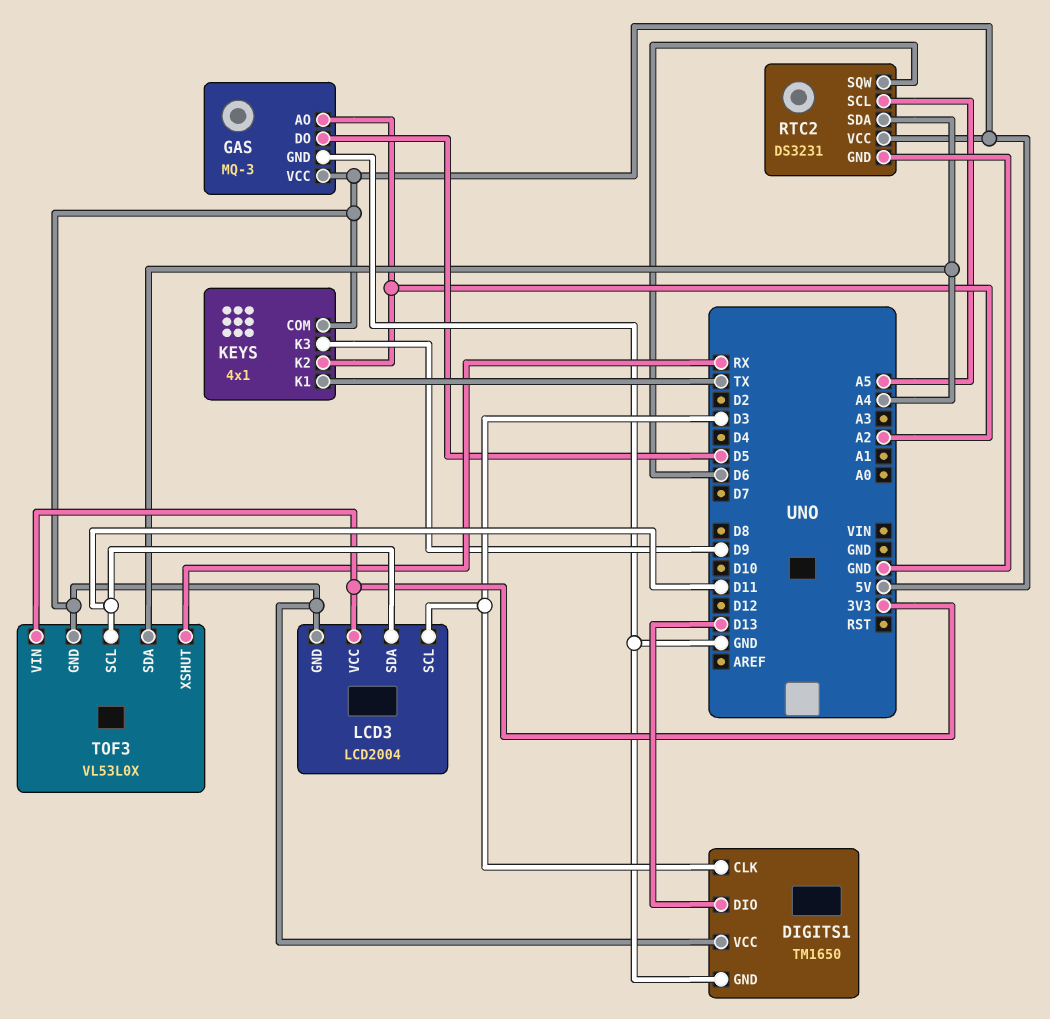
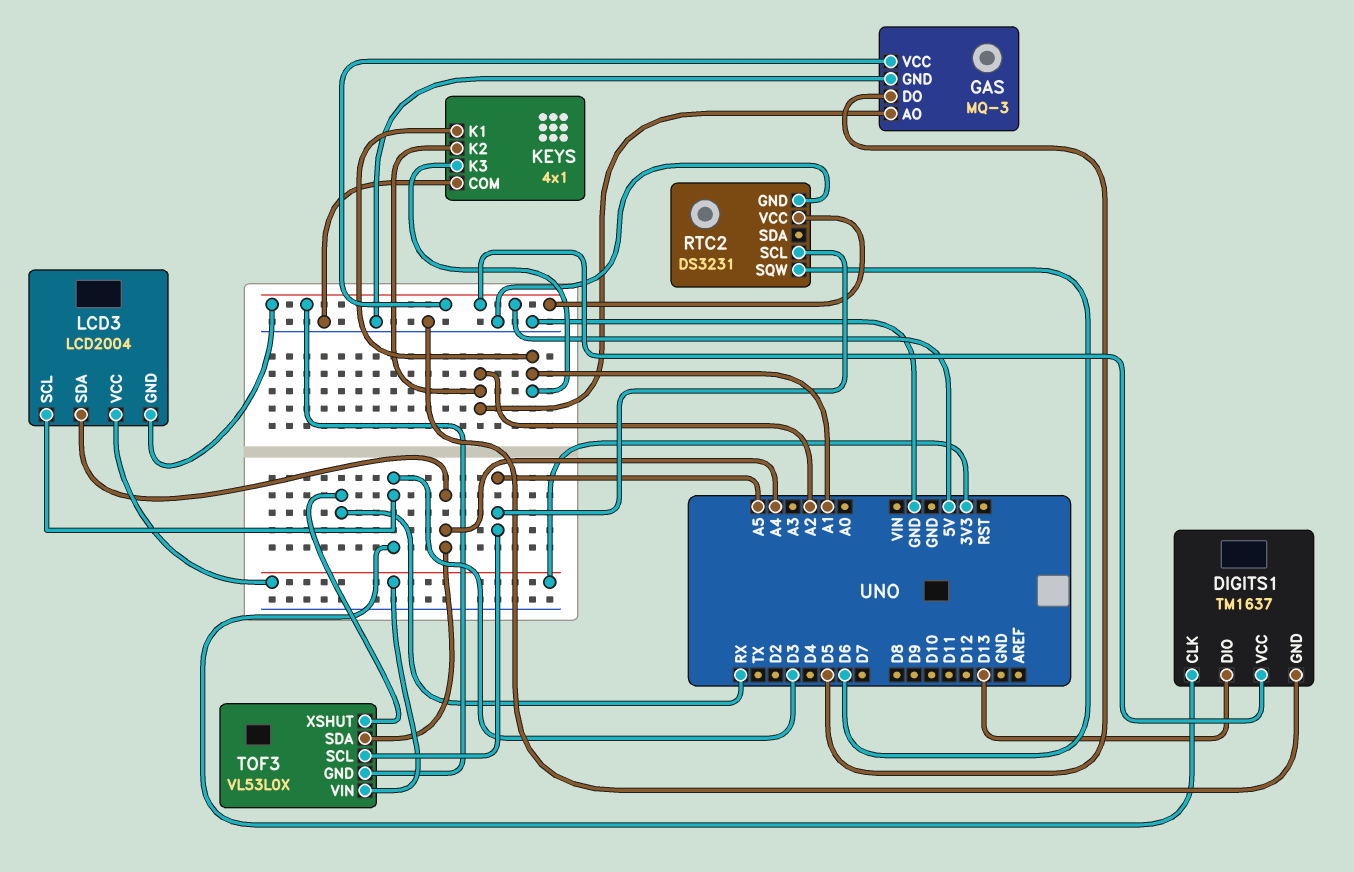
DIGITS1: TM1650 -> TM1637
KEYS pin COM: 5V -> GND
KEYS pin K1: TX -> A1
KEYS pin K3: D9 -> A1
LCD3 pin SDA: D11 -> A4
RTC2 pin SDA: A4 -> none
TOF3 pin SCL: D11 -> A5

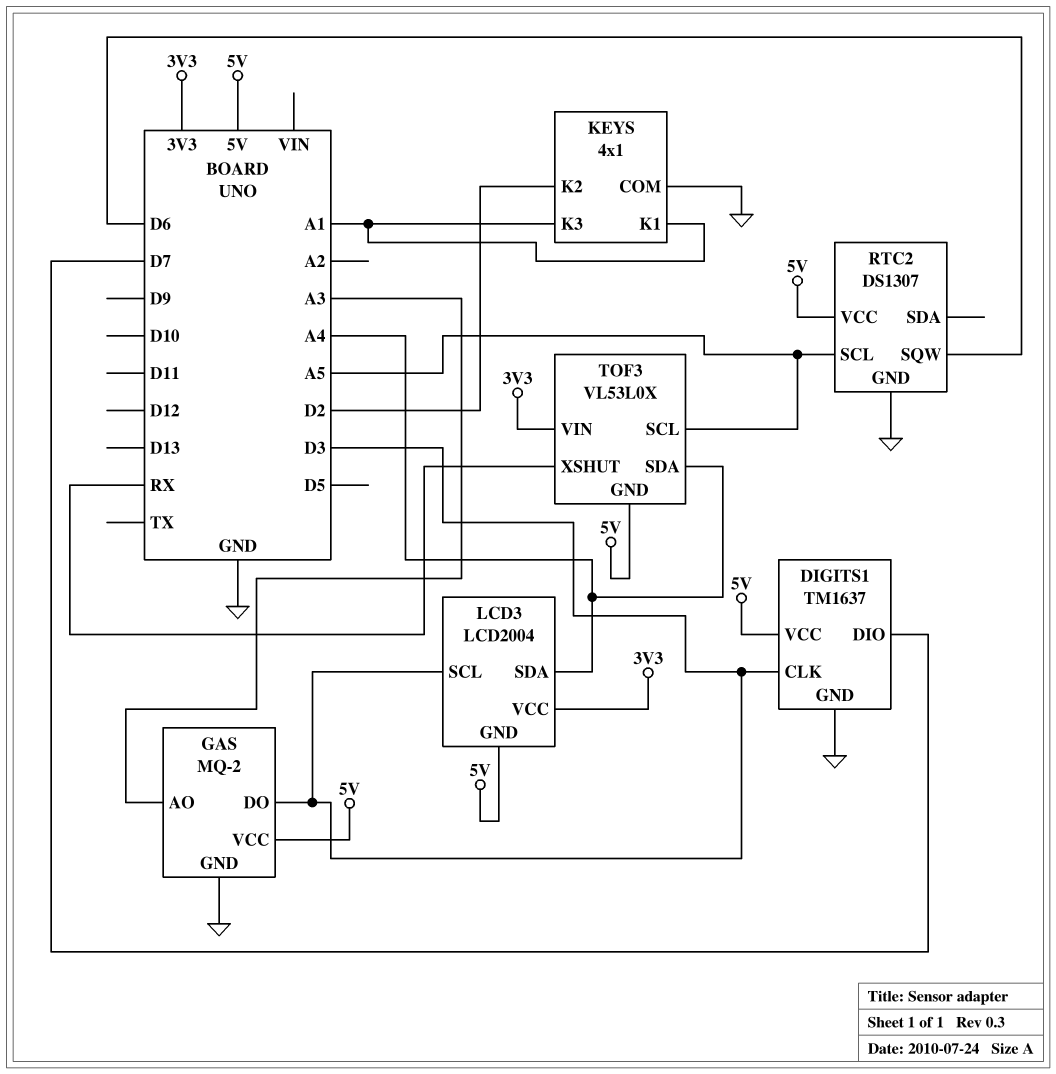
DIGITS1 pin DIO: D13 -> D7
GAS: MQ-3 -> MQ-2
GAS pin AO: A2 -> A3
GAS pin DO: D5 -> D3
KEYS pin K2: A2 -> D2
RTC2: DS3231 -> DS1307

